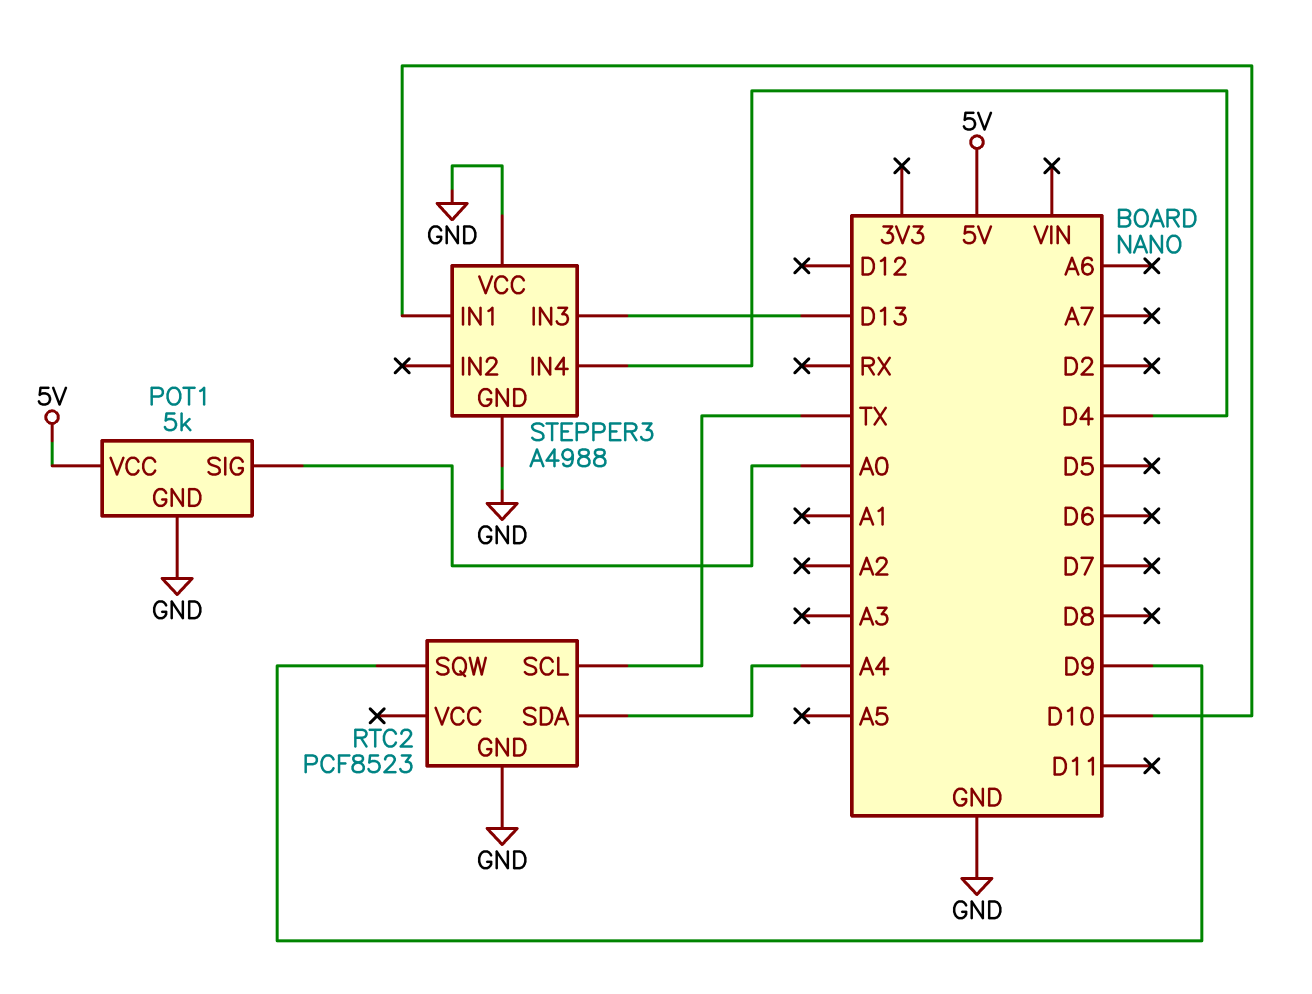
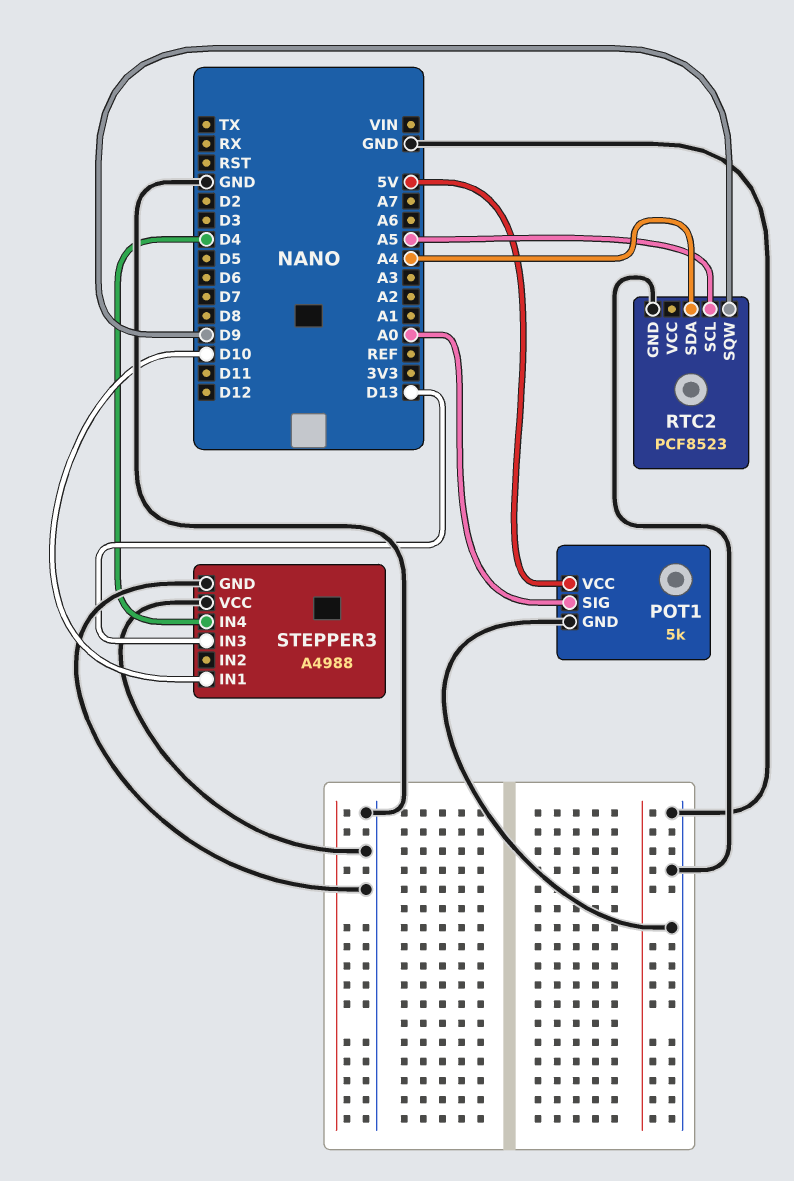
RTC2 pin SCL: TX -> A5

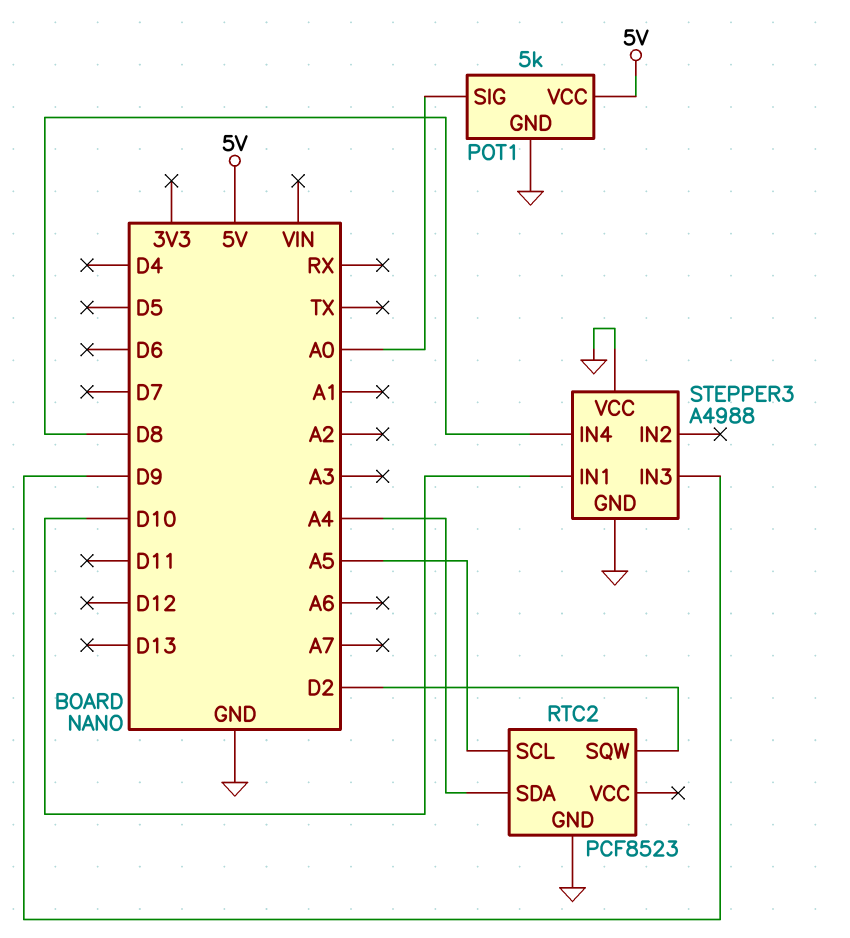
RTC2 pin SQW: D9 -> D2
STEPPER3 pin IN3: D13 -> D9
STEPPER3 pin IN4: D4 -> D8

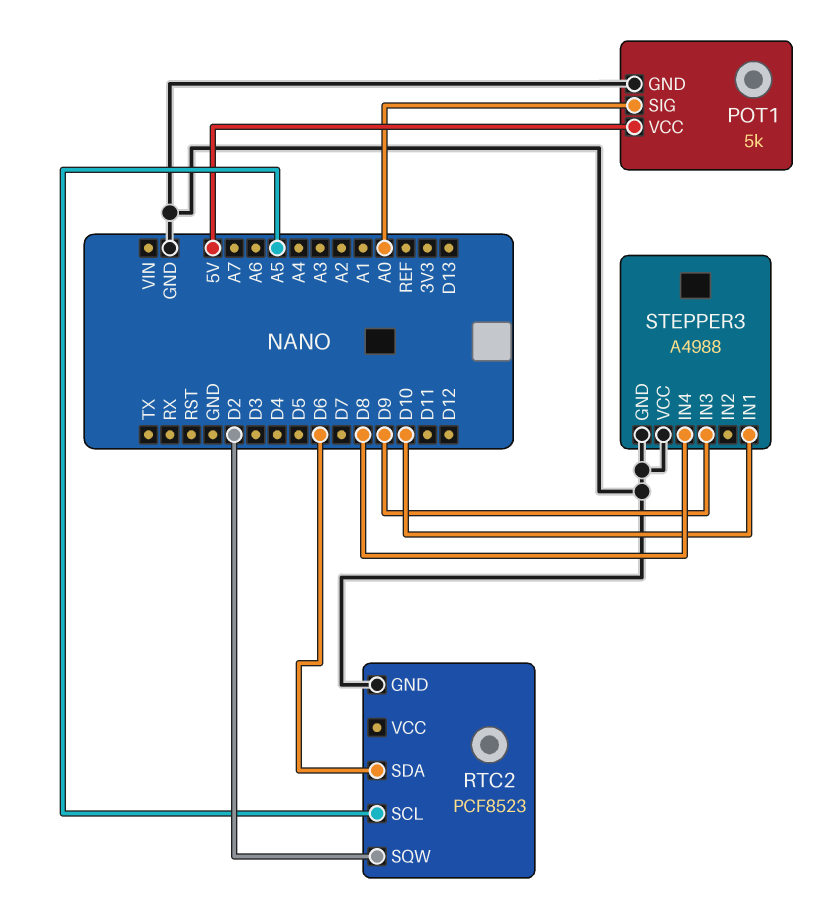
RTC2 pin SDA: A4 -> D6

